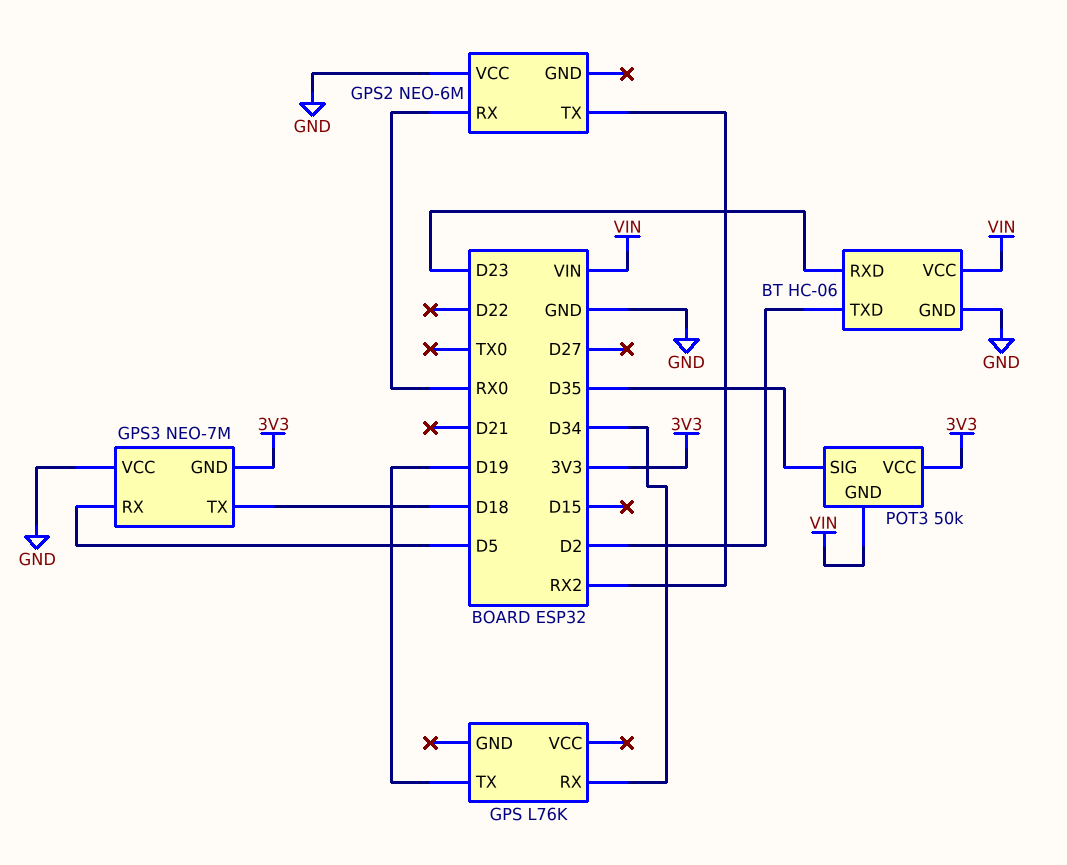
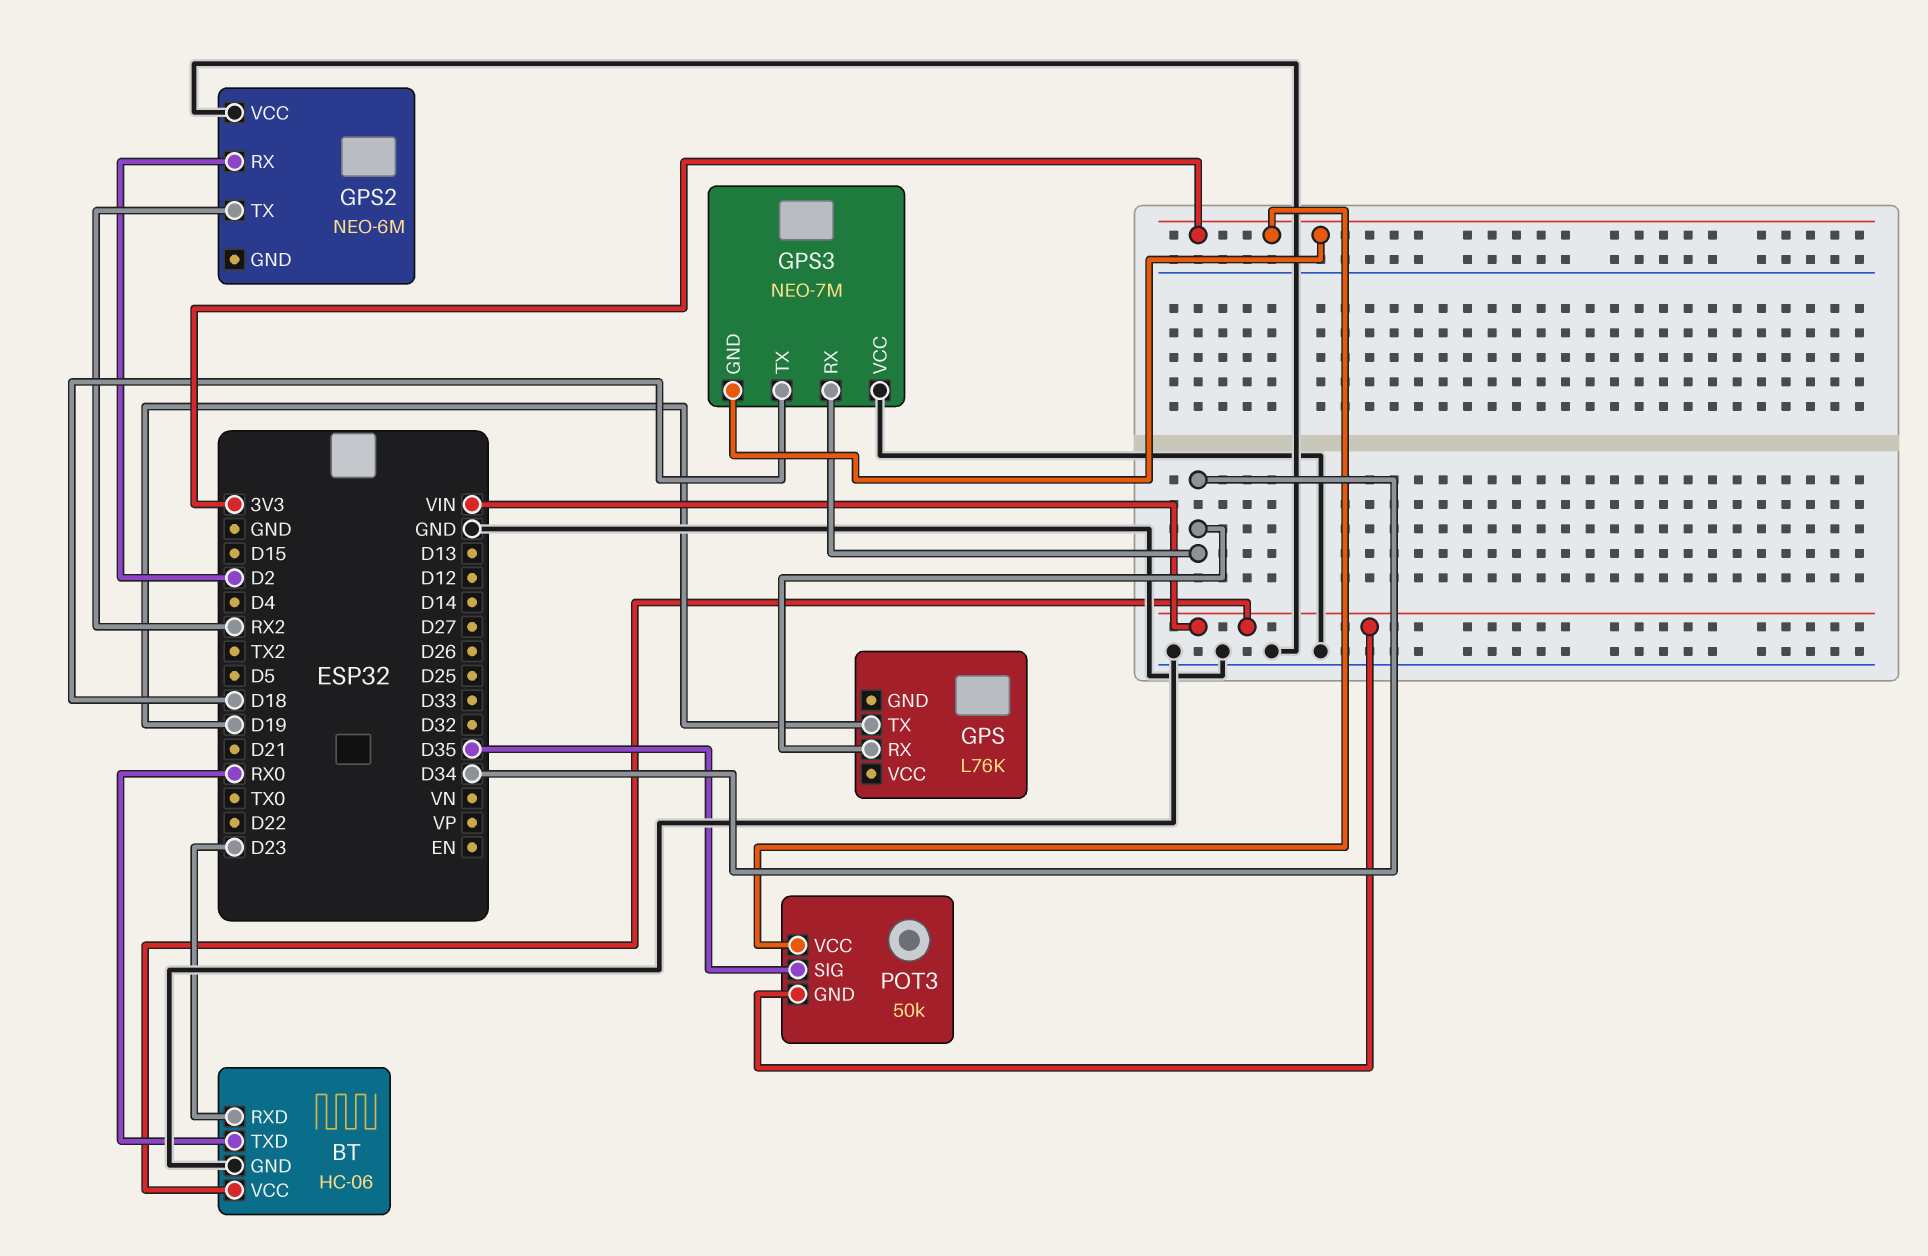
BT pin TXD: D2 -> RX0
GPS2 pin RX: RX0 -> D2
GPS3 pin RX: D5 -> D34

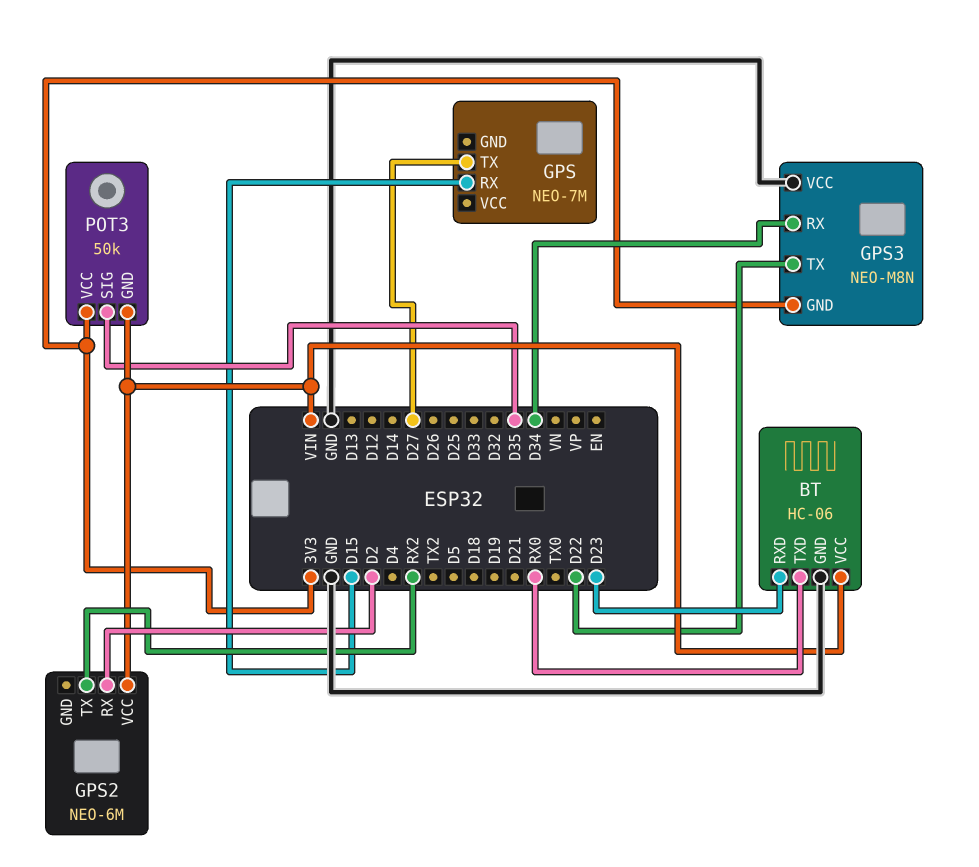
GPS: L76K -> NEO-7M
GPS pin RX: D34 -> D15
GPS pin TX: D19 -> D27
GPS2 pin VCC: GND -> VIN
GPS3: NEO-7M -> NEO-M8N
GPS3 pin TX: D18 -> D22

